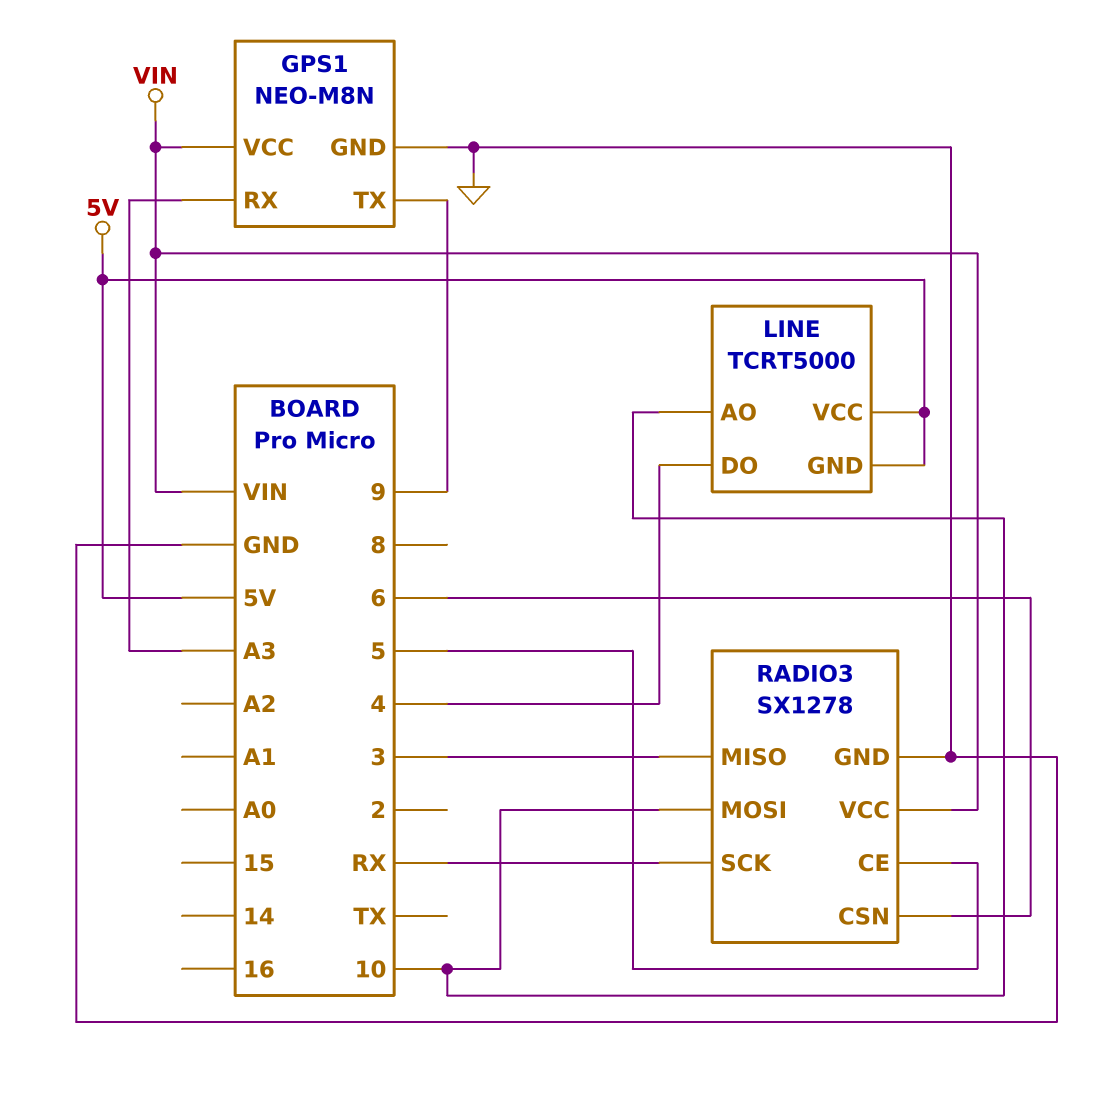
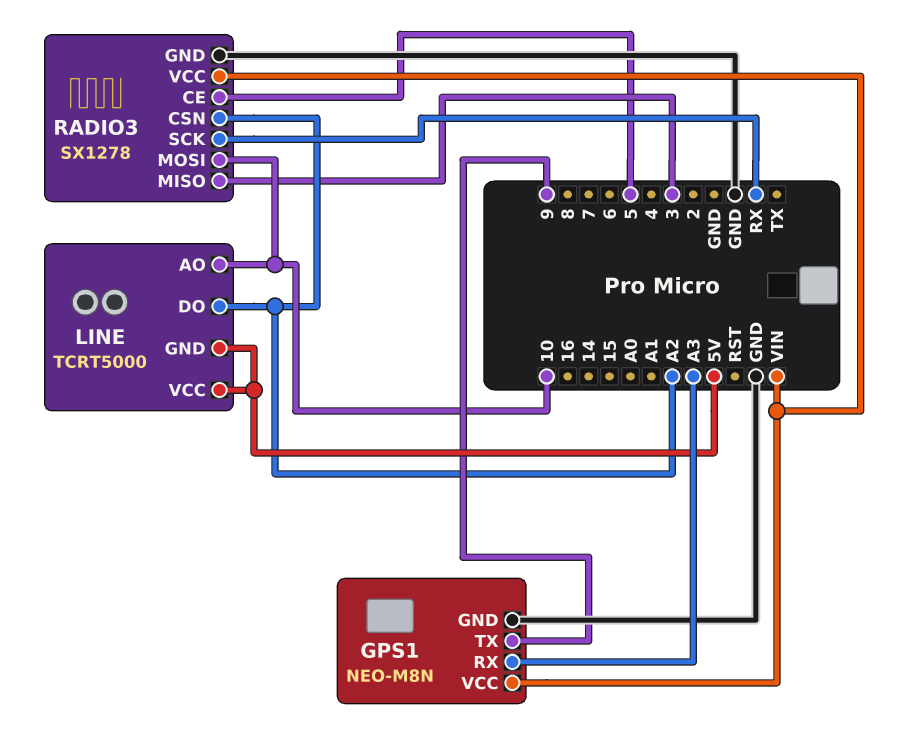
LINE pin DO: 4 -> A2
RADIO3 pin CSN: 6 -> A2

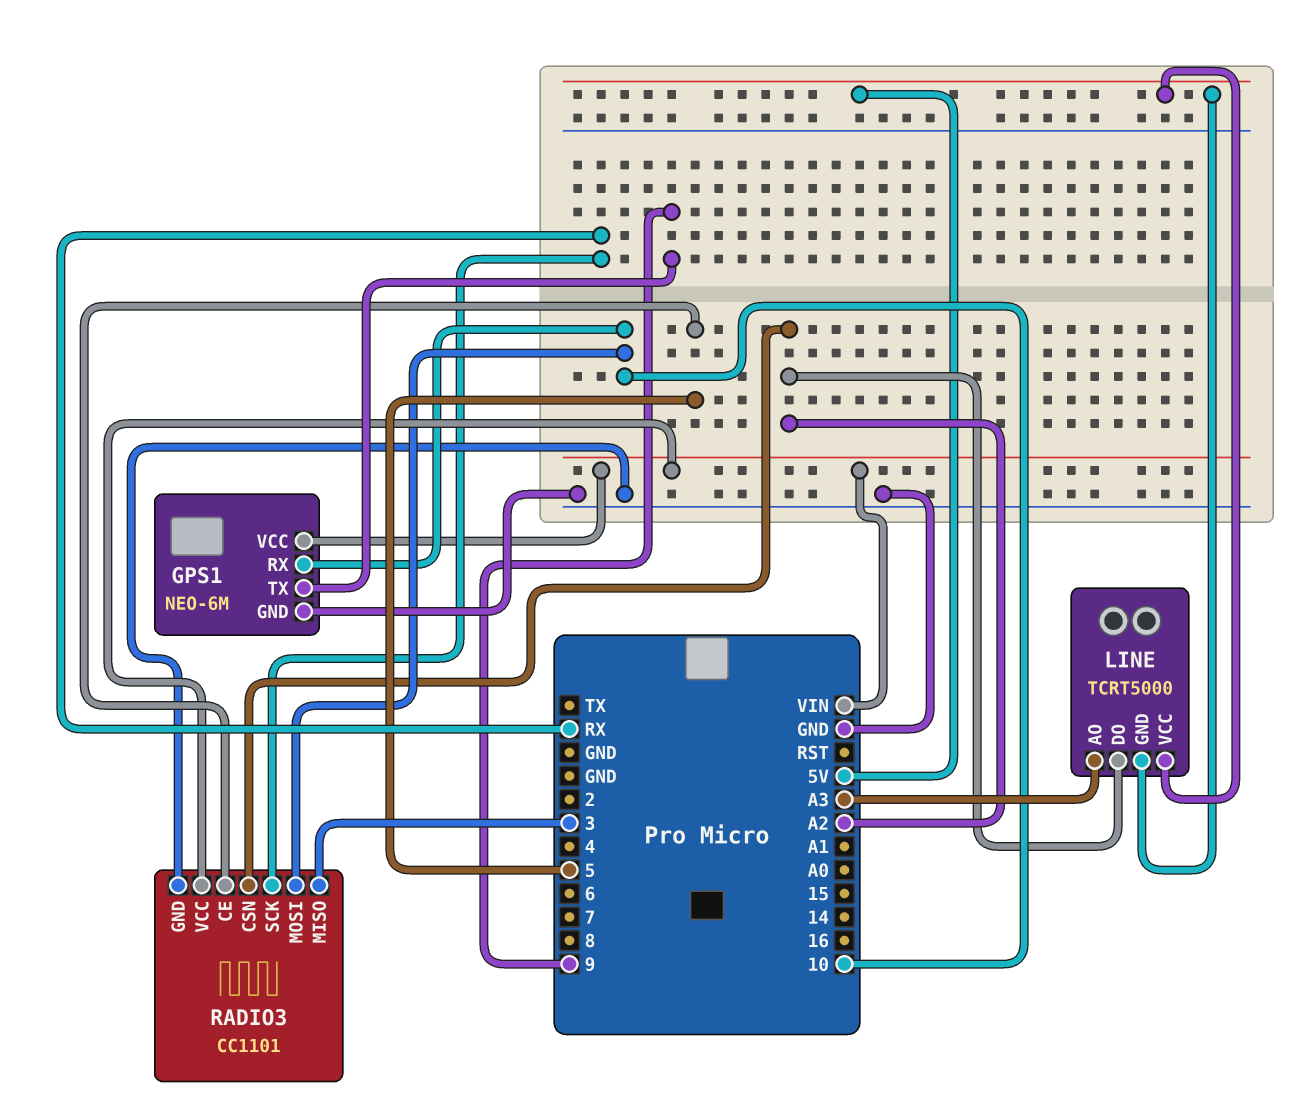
GPS1: NEO-M8N -> NEO-6M
GPS1 pin RX: A3 -> 10
LINE pin AO: 10 -> A3
RADIO3: SX1278 -> CC1101

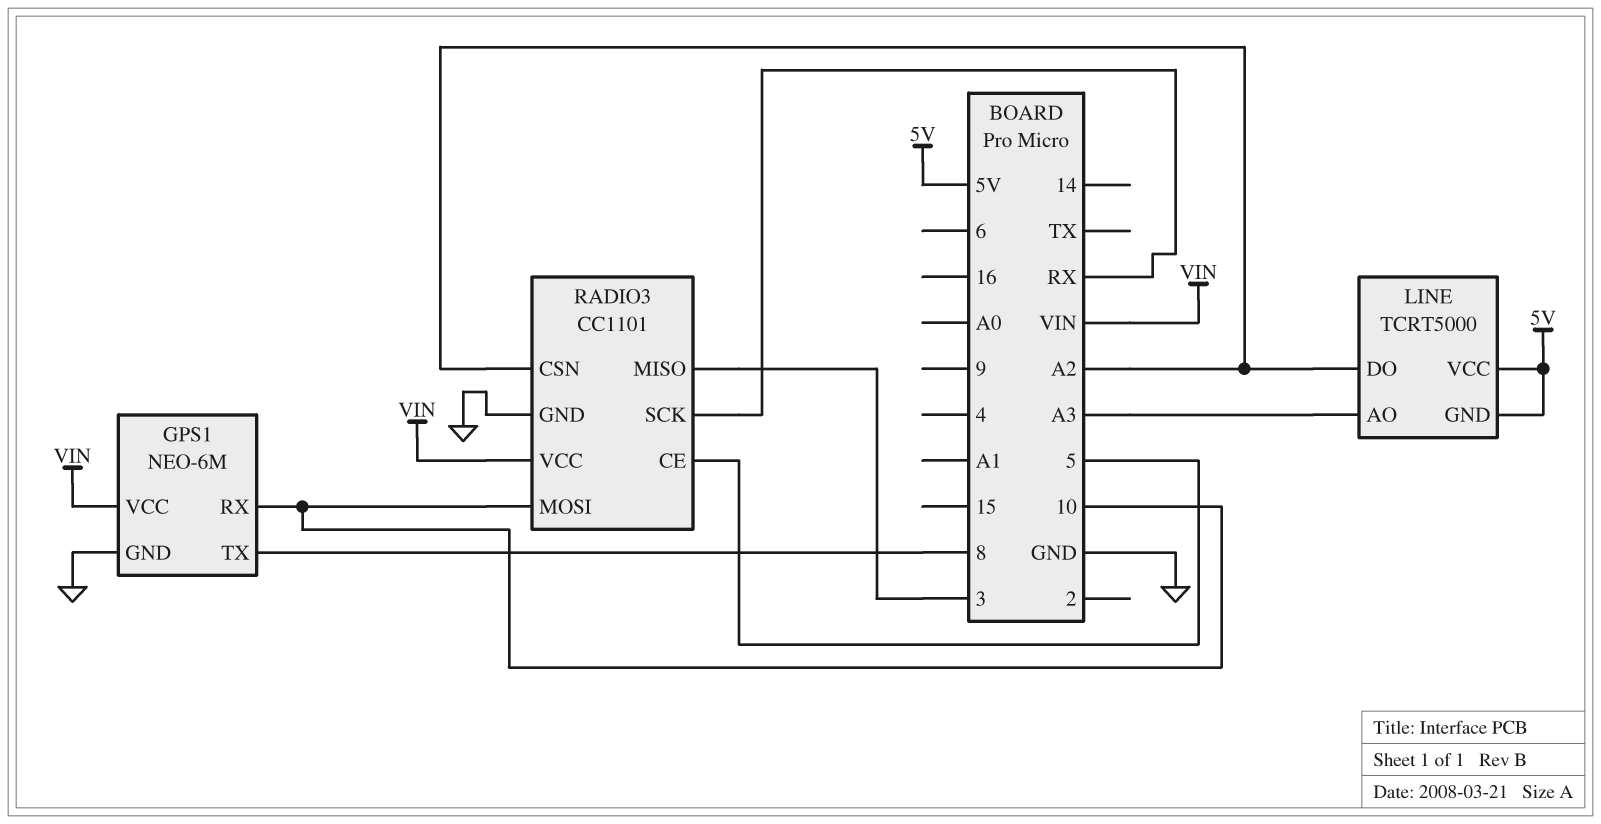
GPS1 pin TX: 9 -> 8

